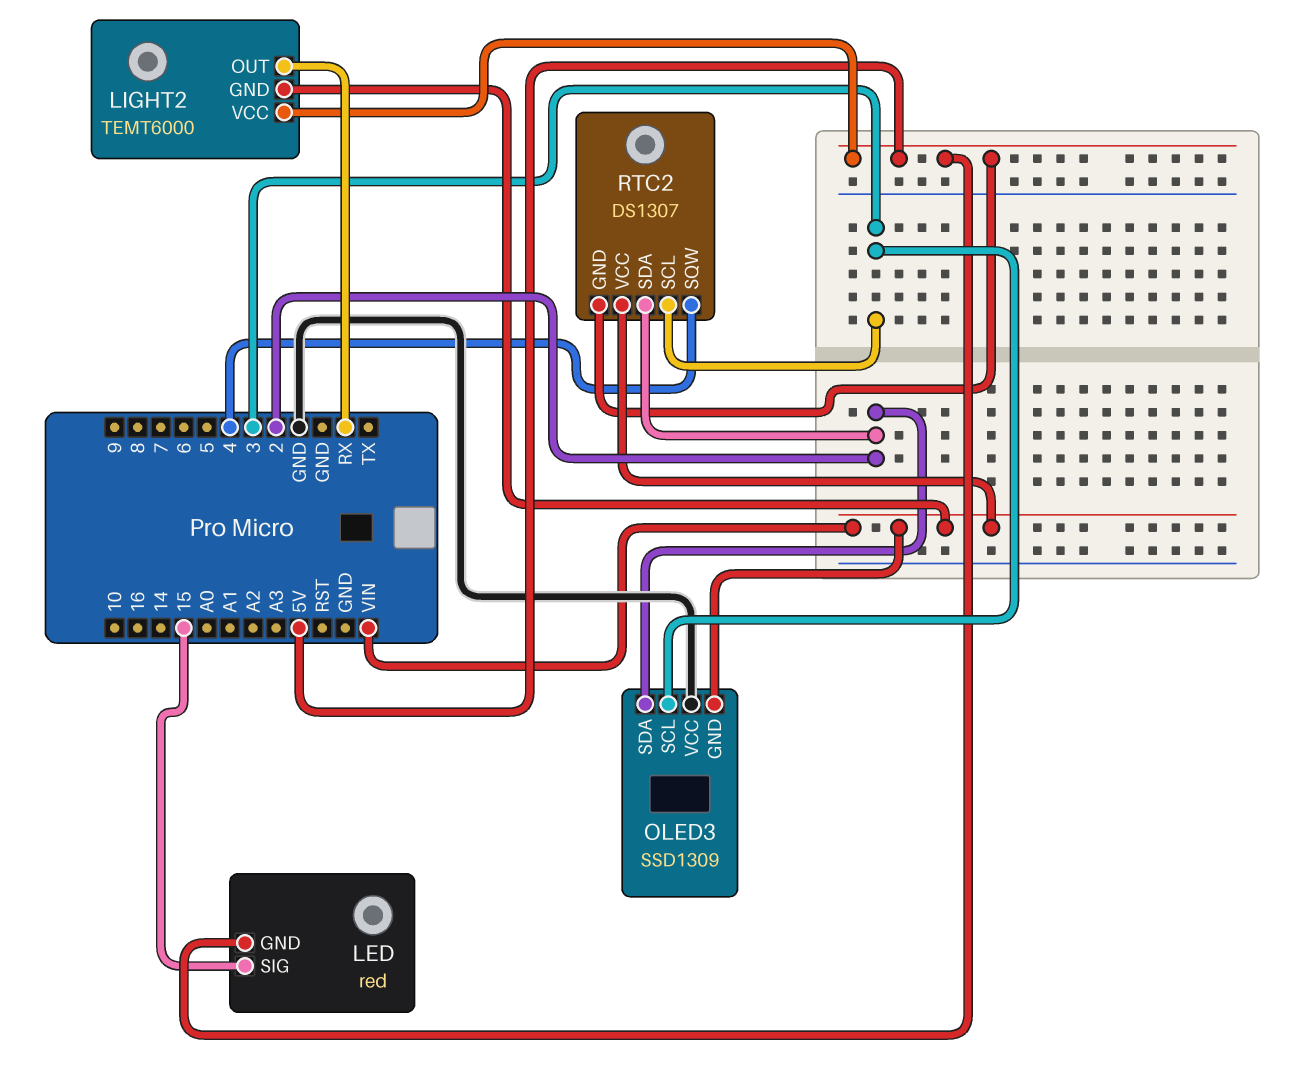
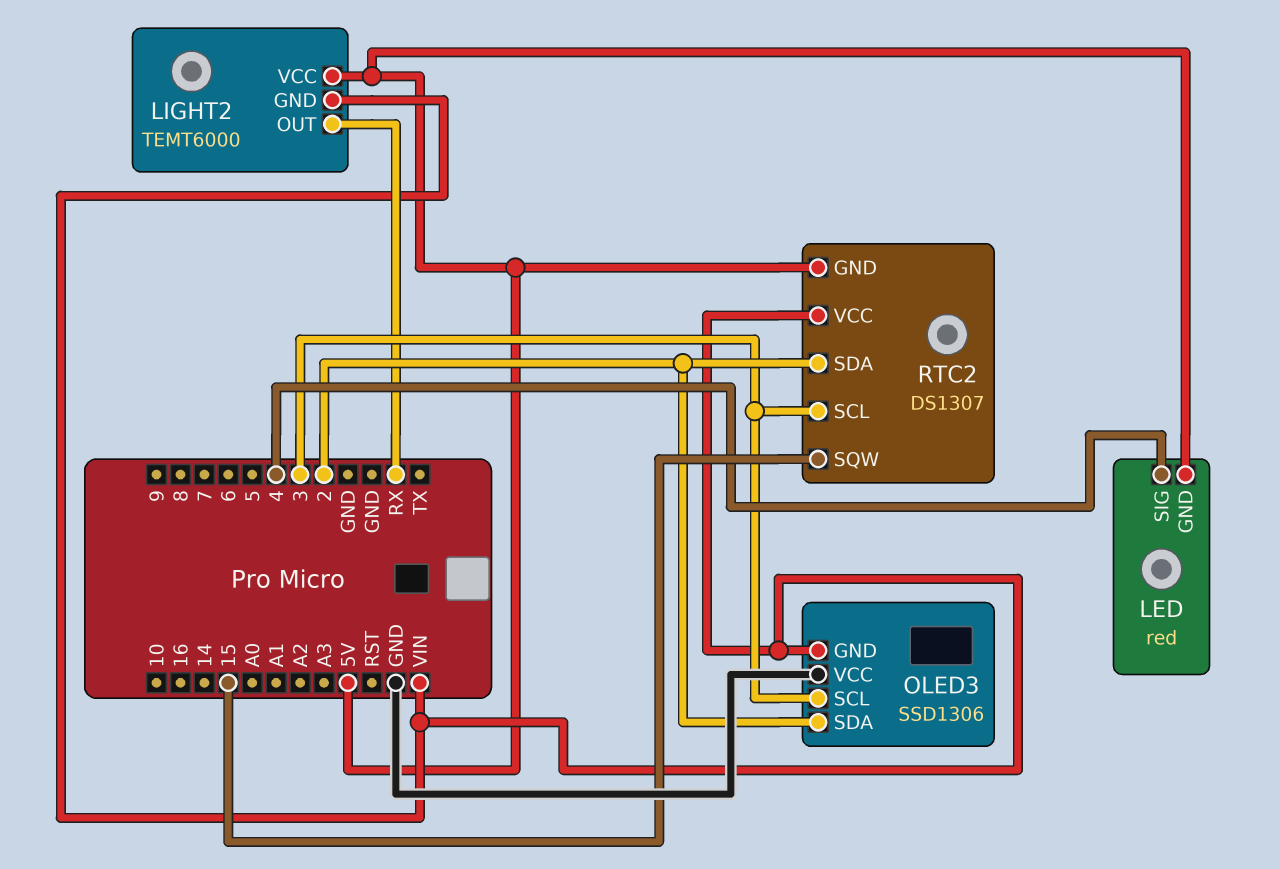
LED pin SIG: 15 -> 4
OLED3: SSD1309 -> SSD1306
RTC2 pin SQW: 4 -> 15

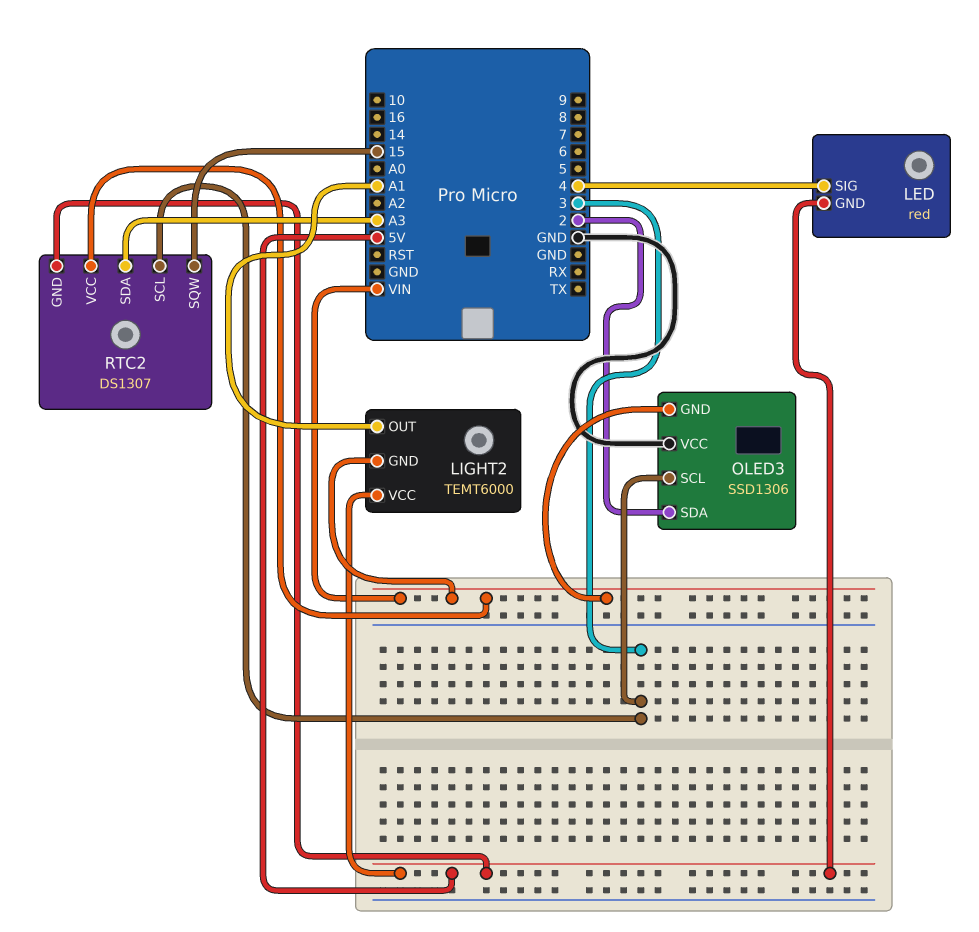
LIGHT2 pin OUT: RX -> A1
RTC2 pin SDA: 2 -> A3

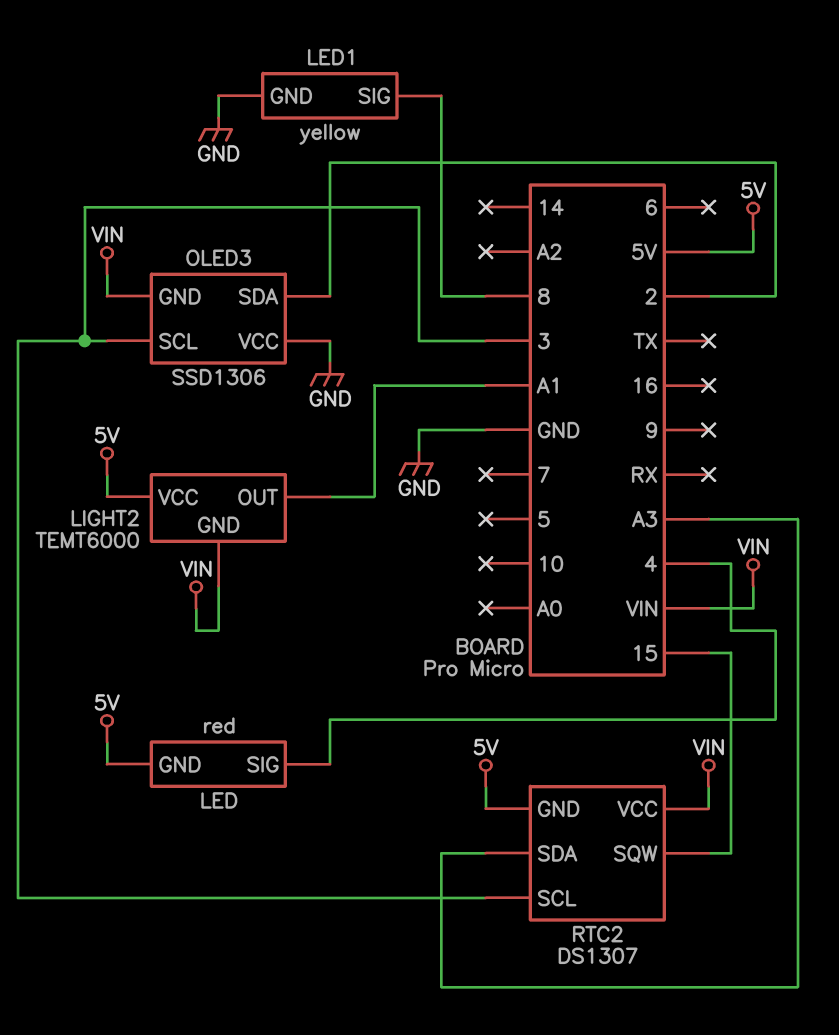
LED1: none -> yellow
LED1 pin GND: none -> GND
LED1 pin SIG: none -> 8

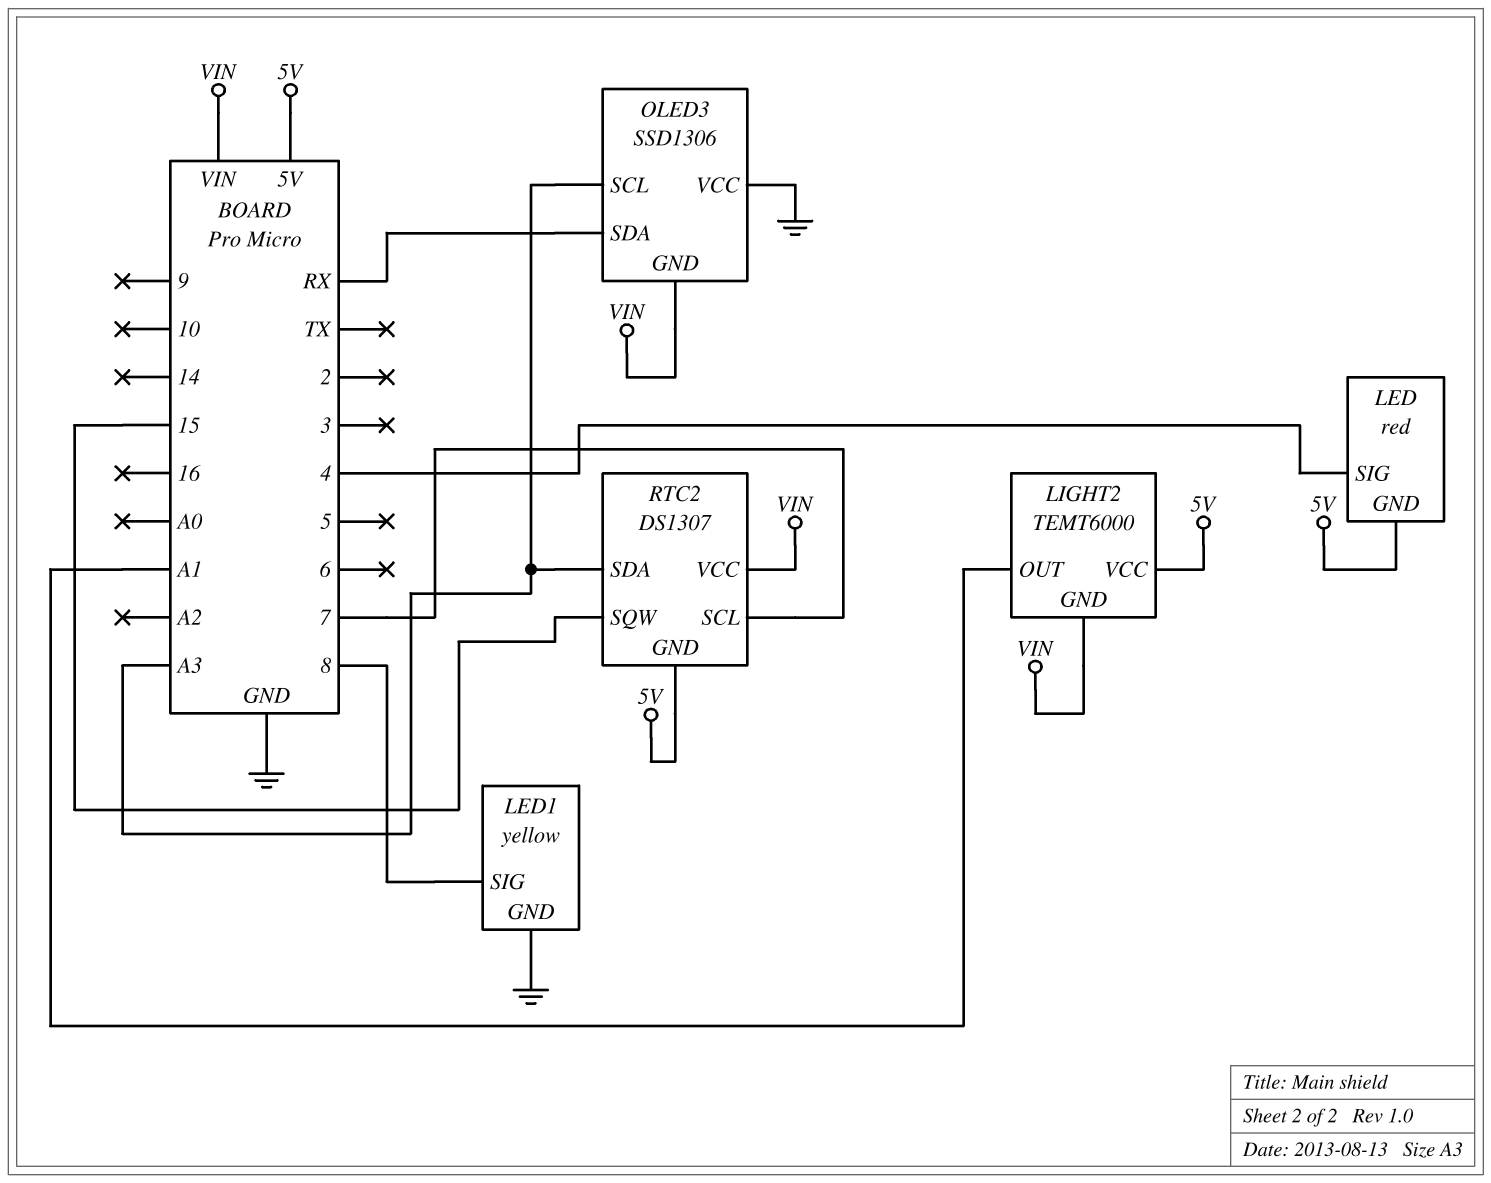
OLED3 pin SCL: 3 -> A3
OLED3 pin SDA: 2 -> RX
RTC2 pin SCL: 3 -> 7

